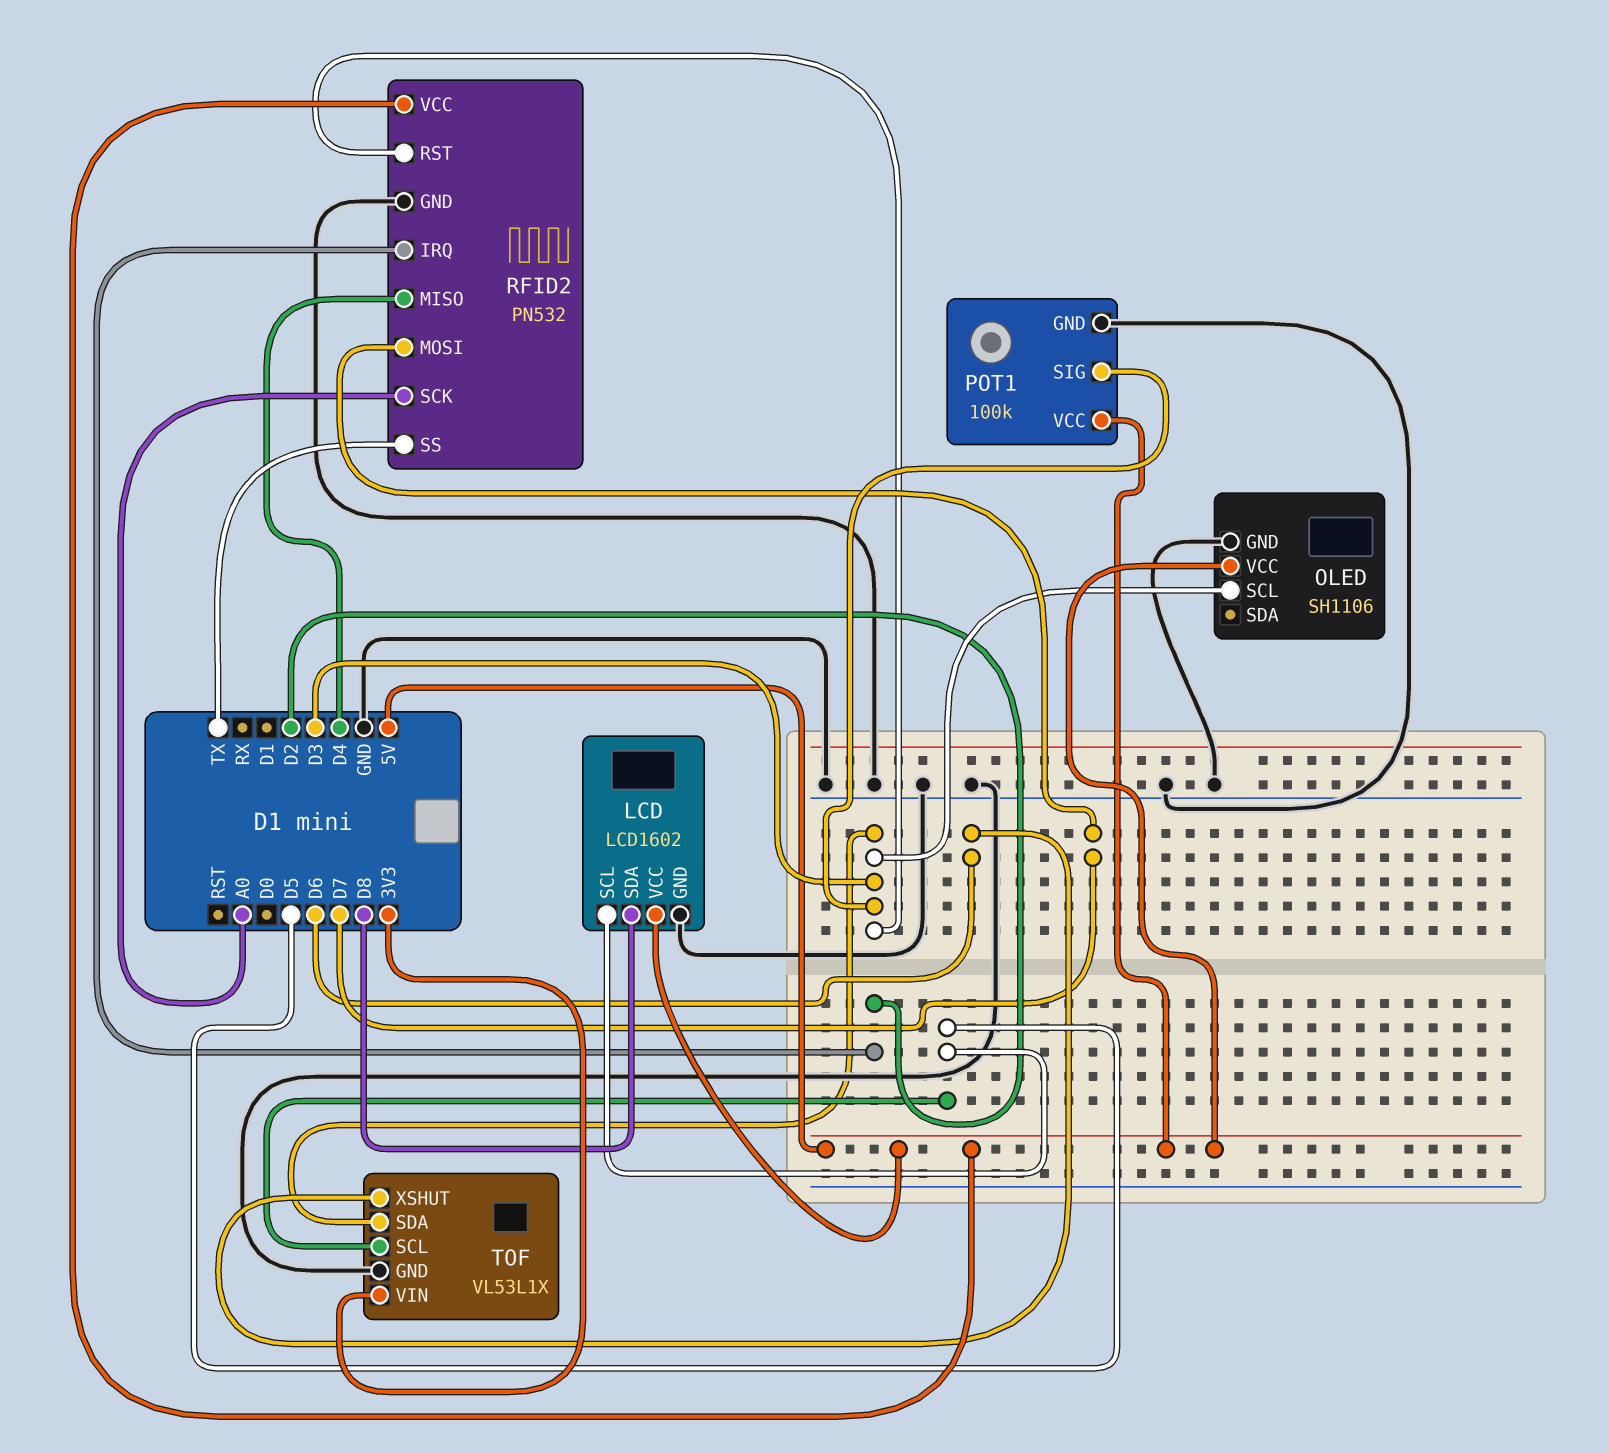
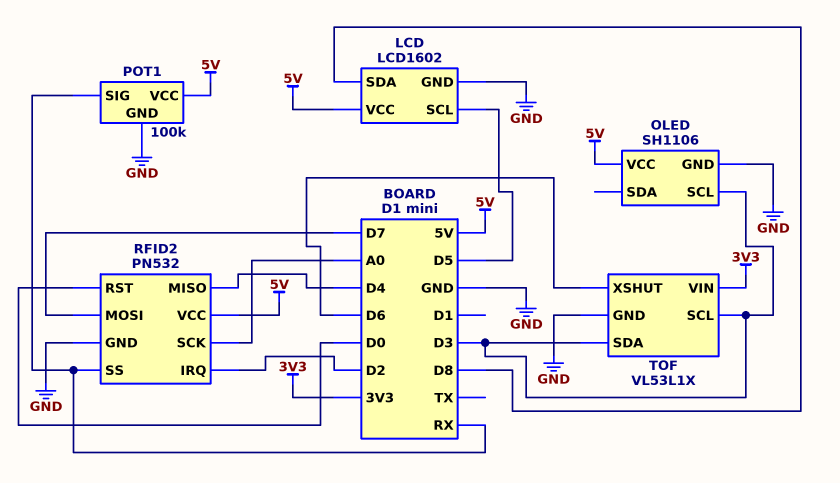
POT1 pin SIG: D3 -> RX
RFID2 pin RST: D3 -> D0
RFID2 pin SS: TX -> RX
TOF pin SCL: D5 -> D3

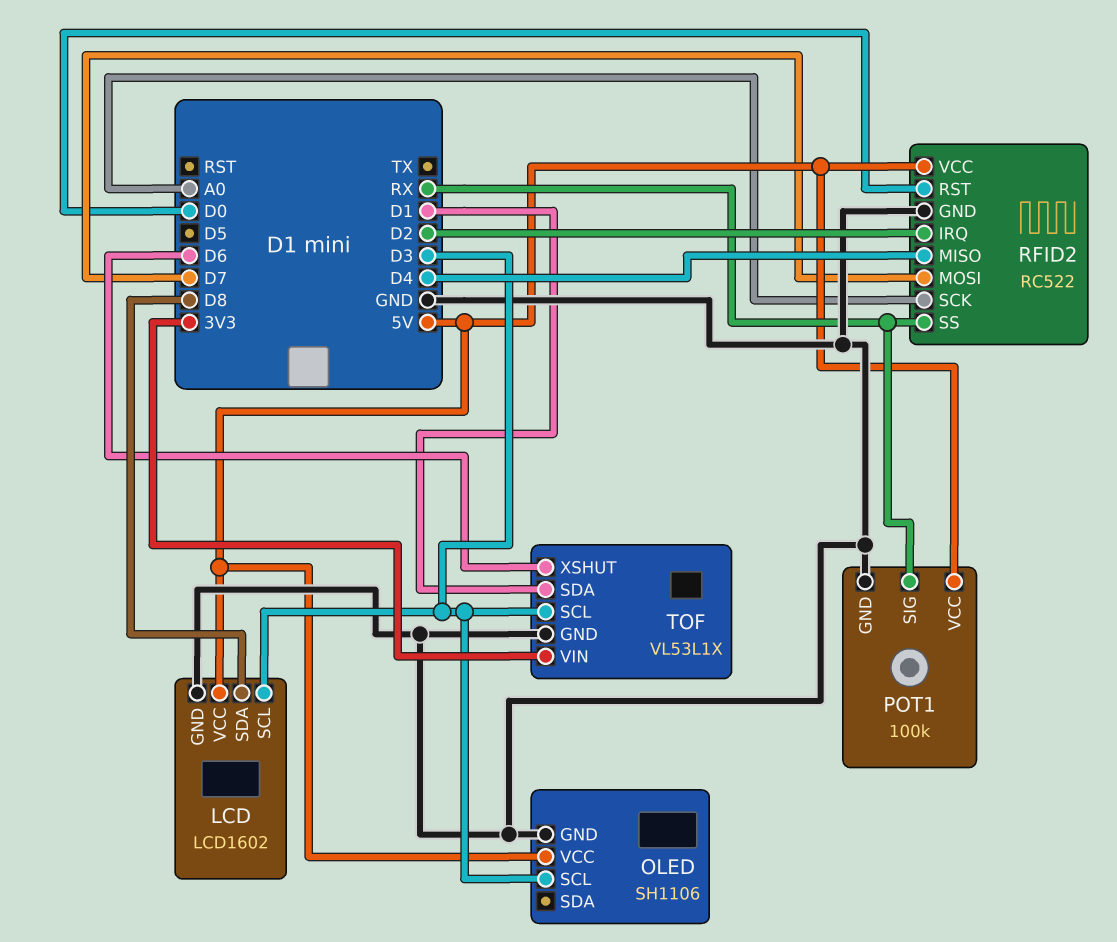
LCD pin SCL: D5 -> D3
RFID2: PN532 -> RC522
TOF pin SDA: D3 -> D1

